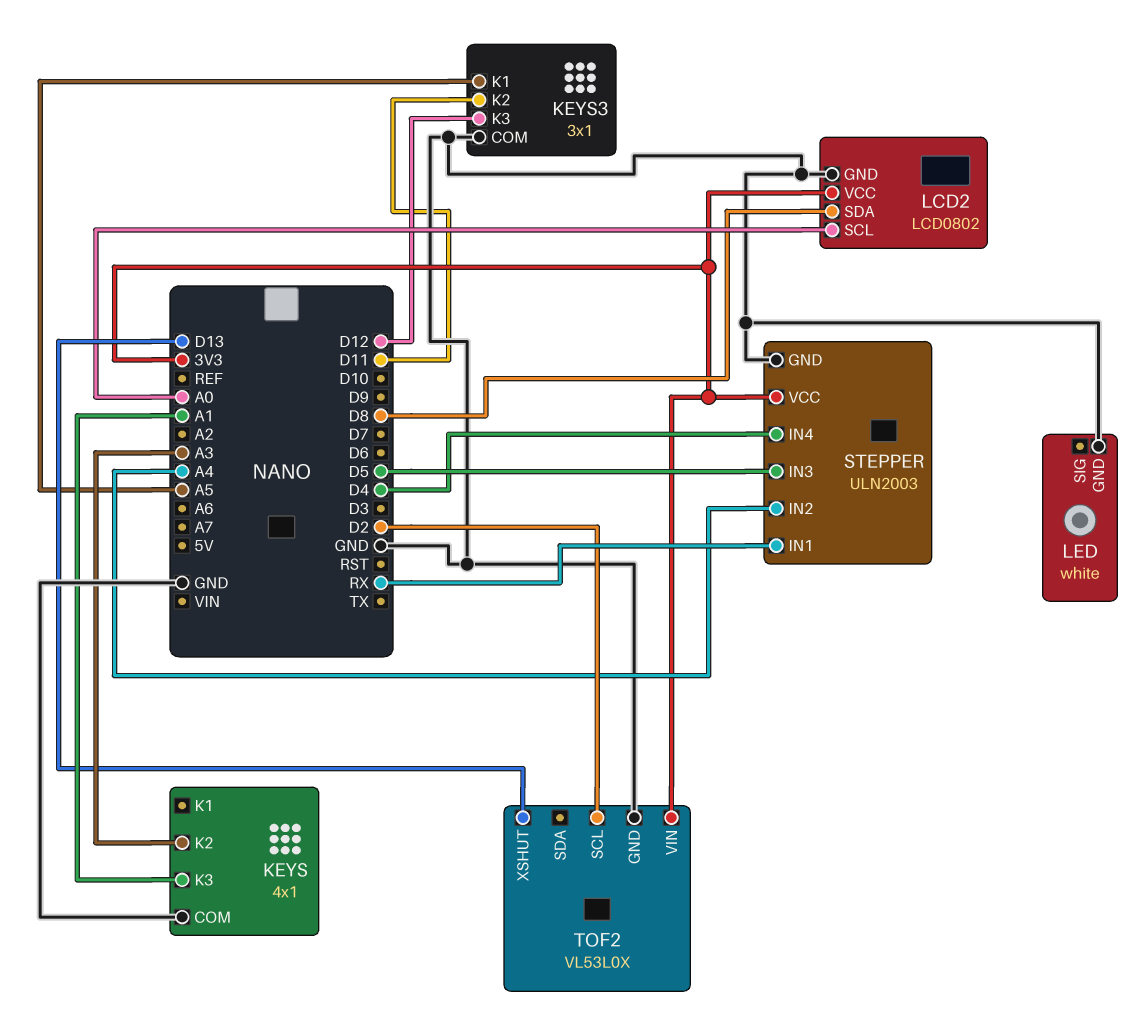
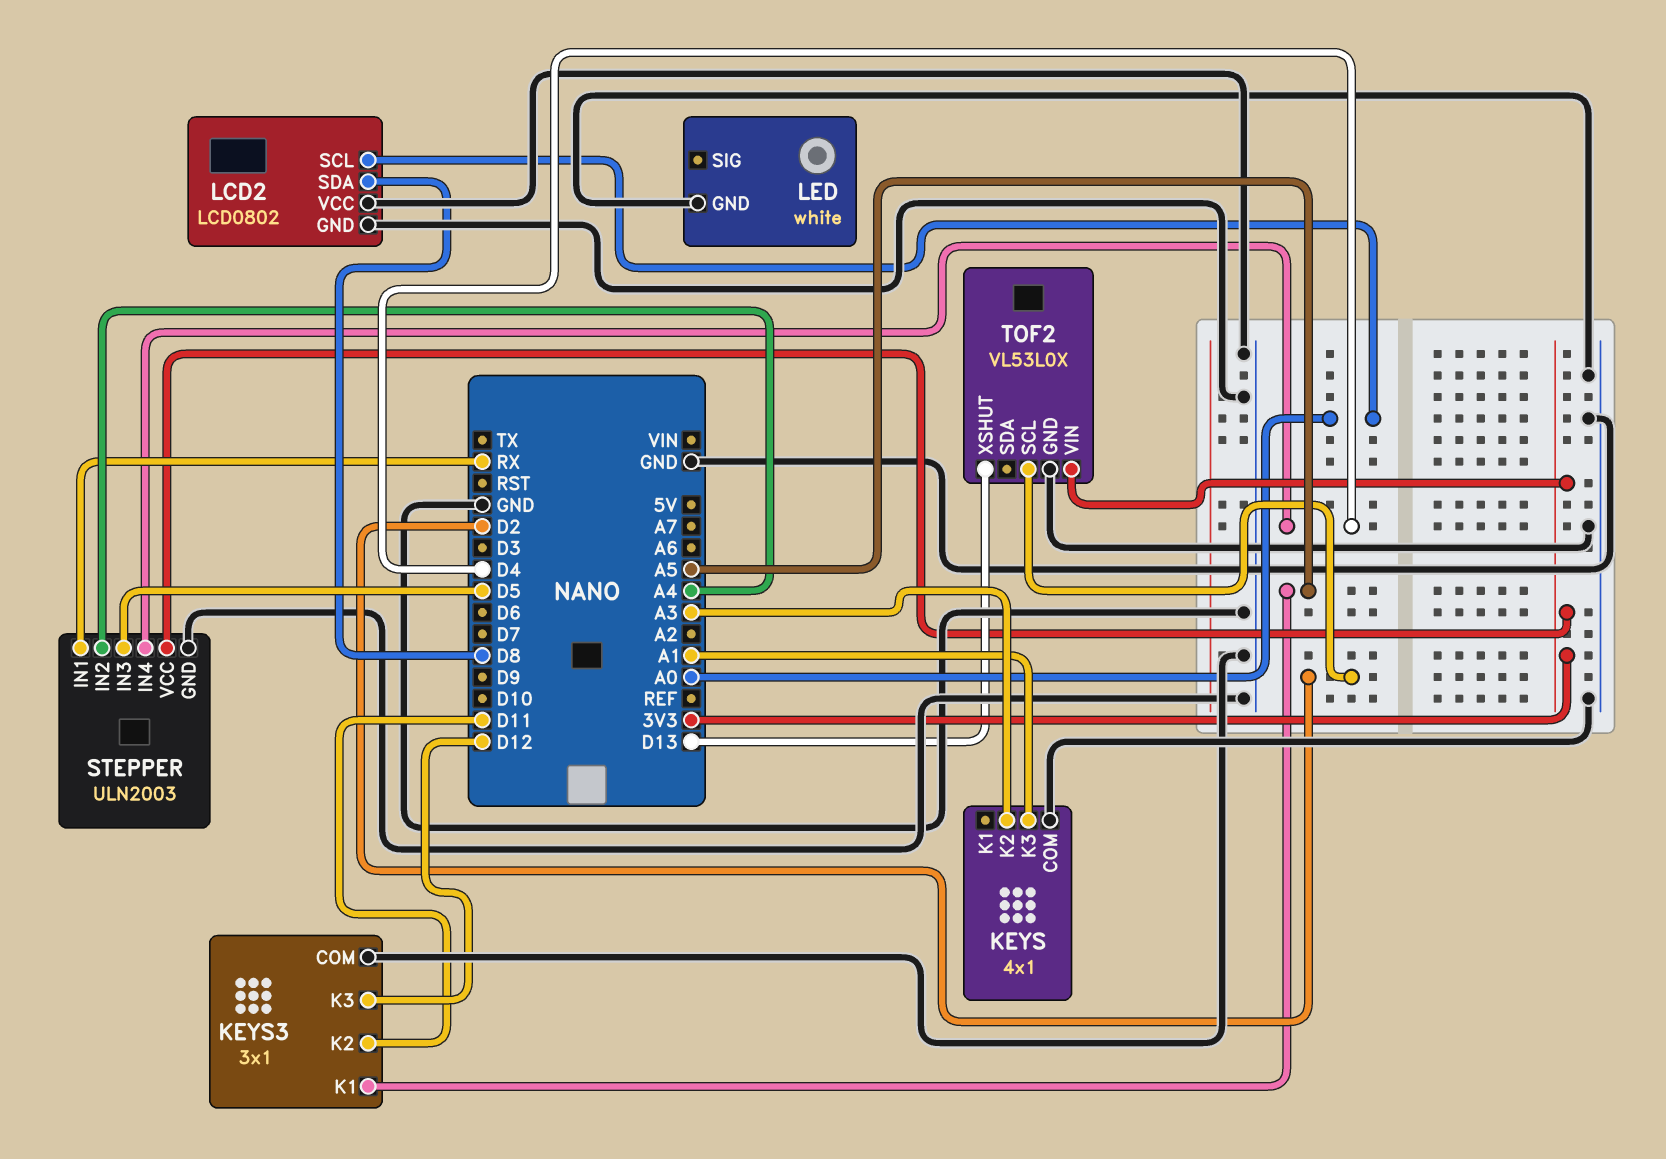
LCD2 pin VCC: 3V3 -> GND

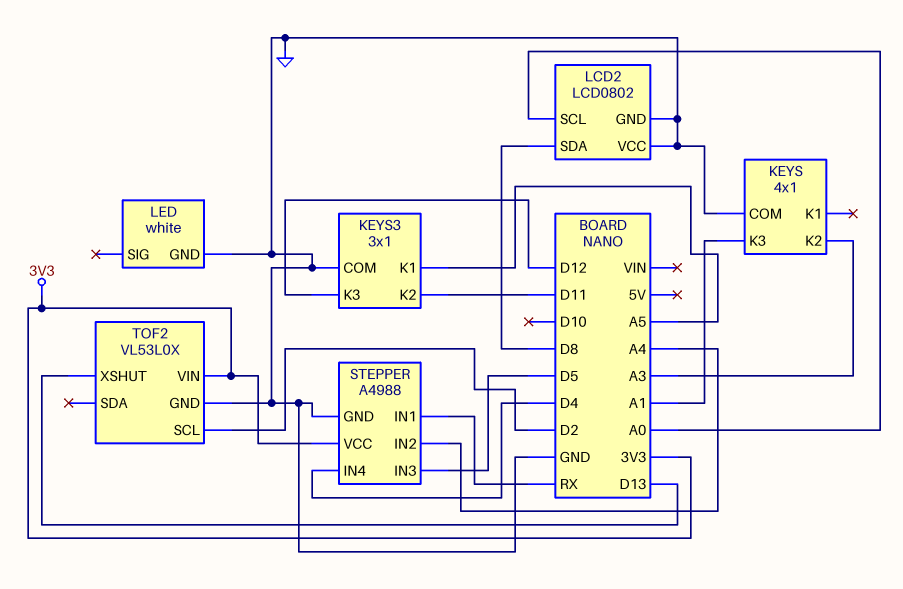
STEPPER: ULN2003 -> A4988

